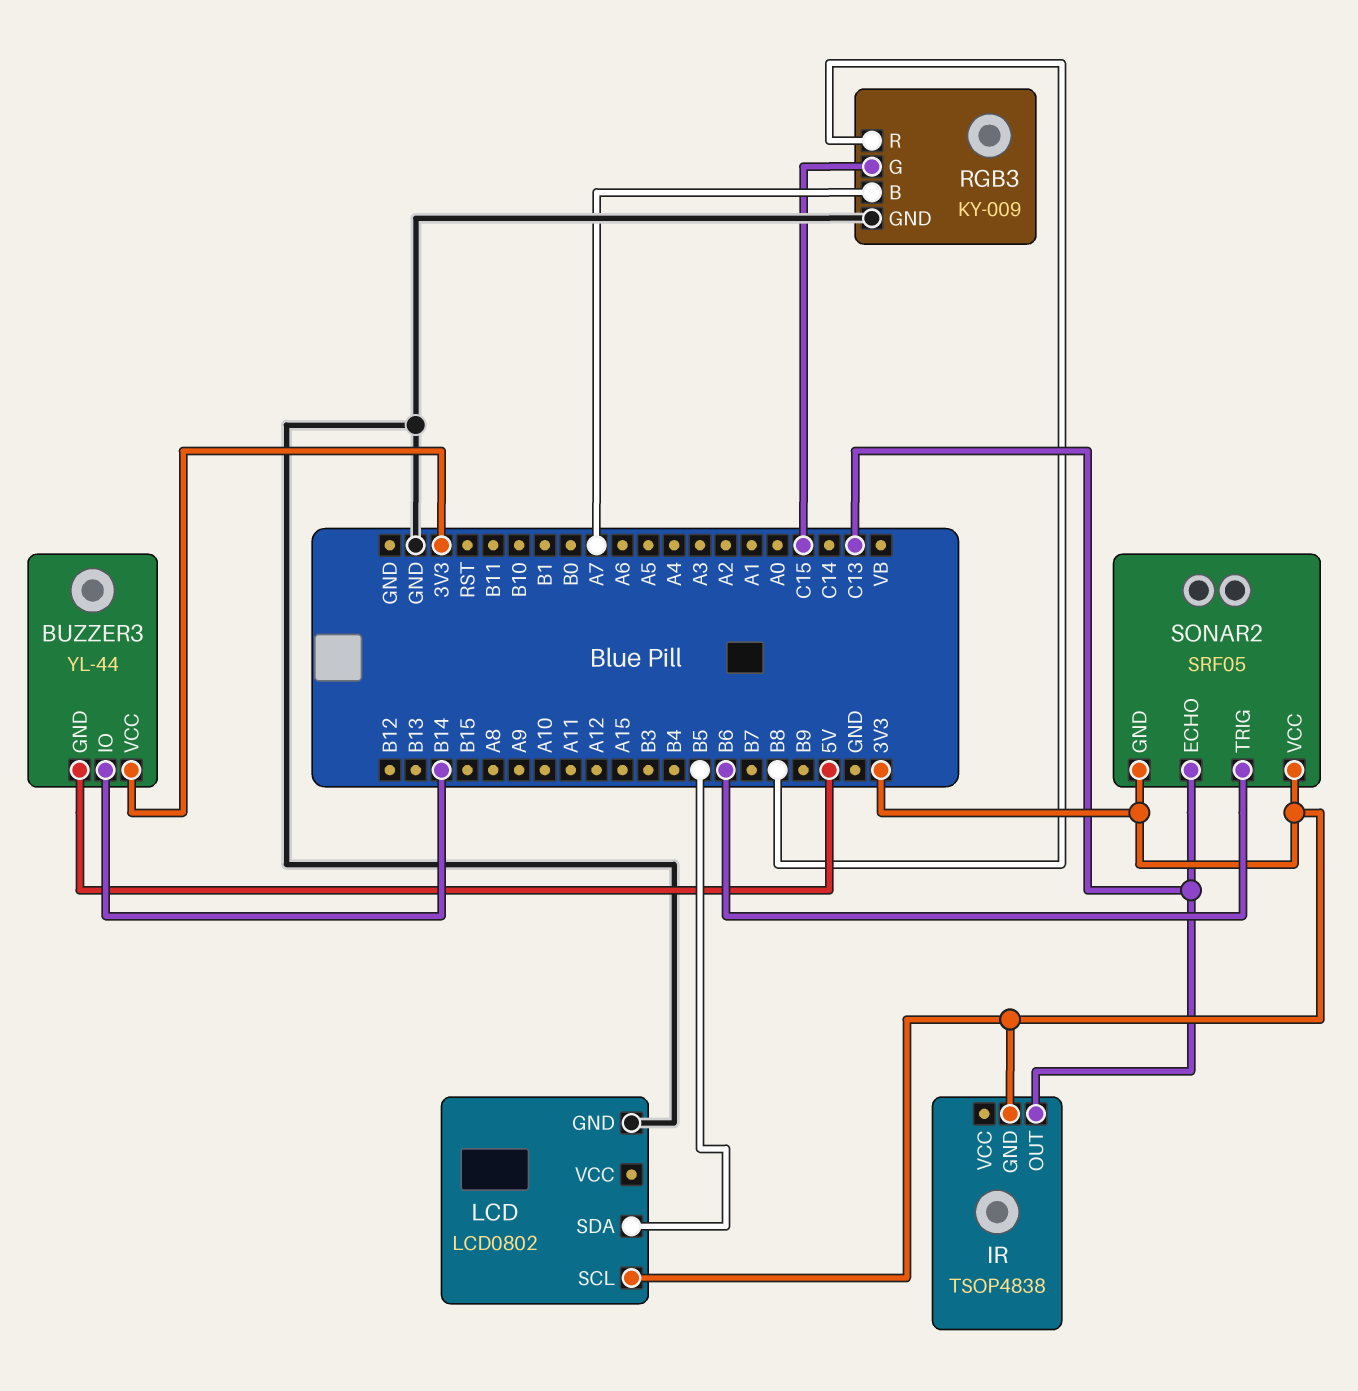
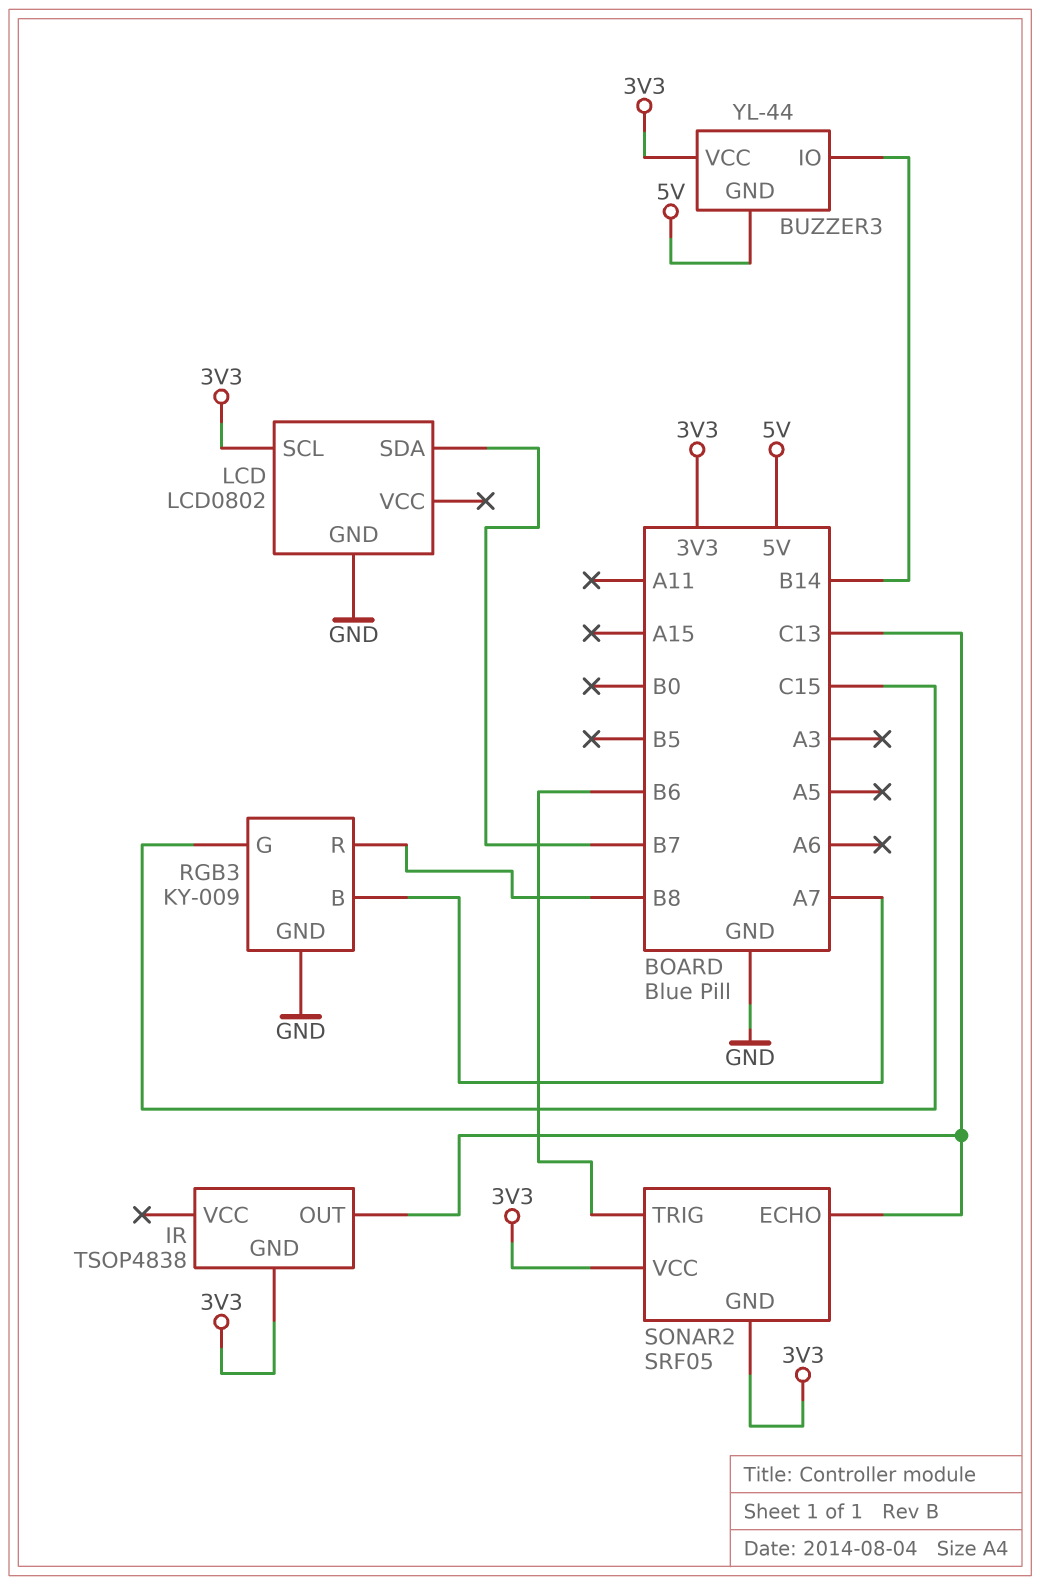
LCD pin SDA: B5 -> B7

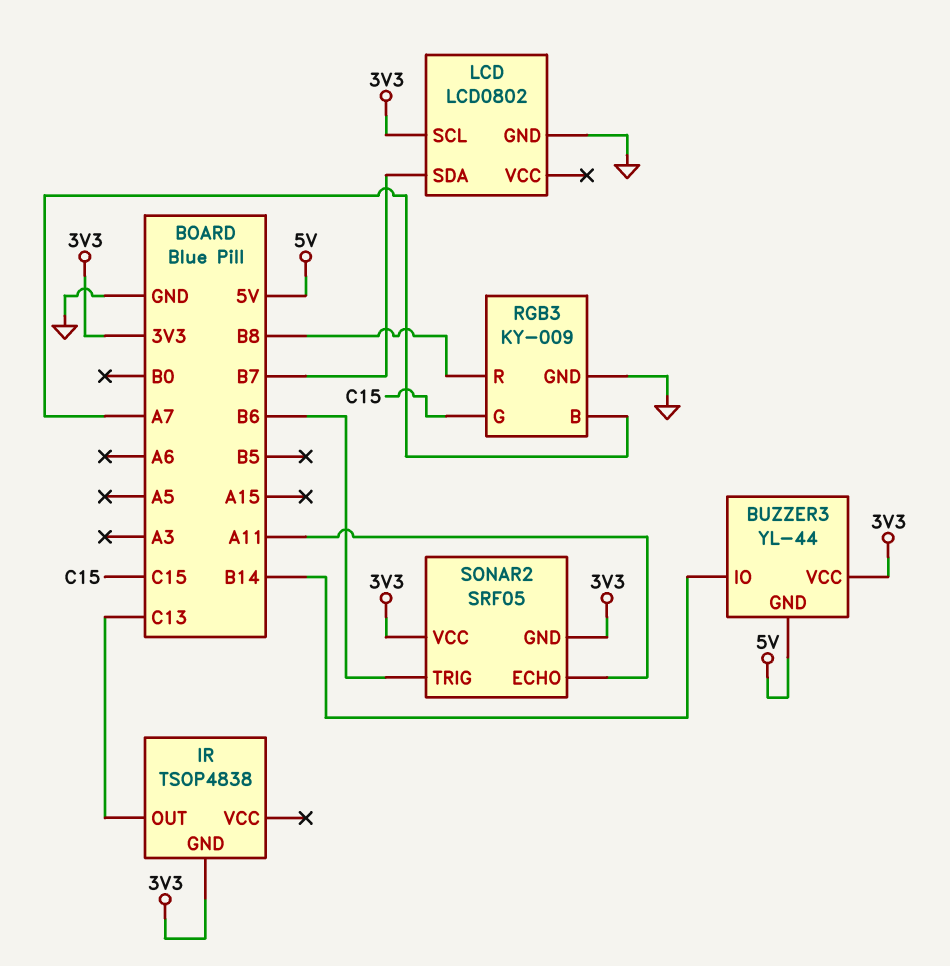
SONAR2 pin ECHO: C13 -> A11

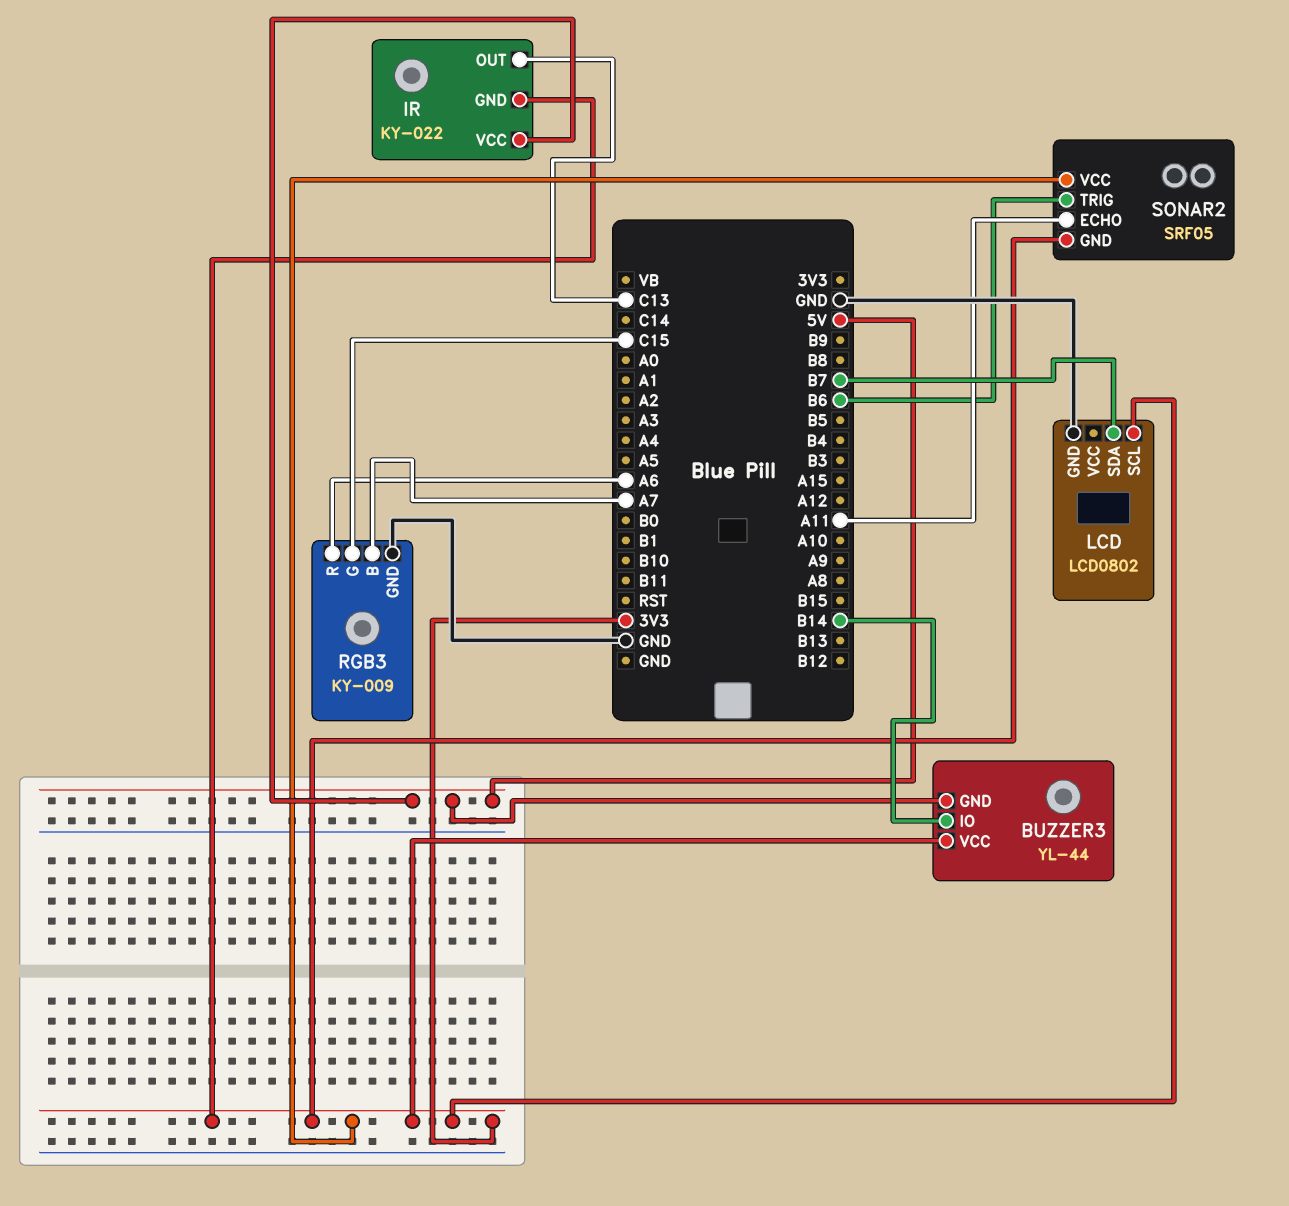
IR: TSOP4838 -> KY-022
IR pin VCC: none -> 5V
RGB3 pin R: B8 -> A6

